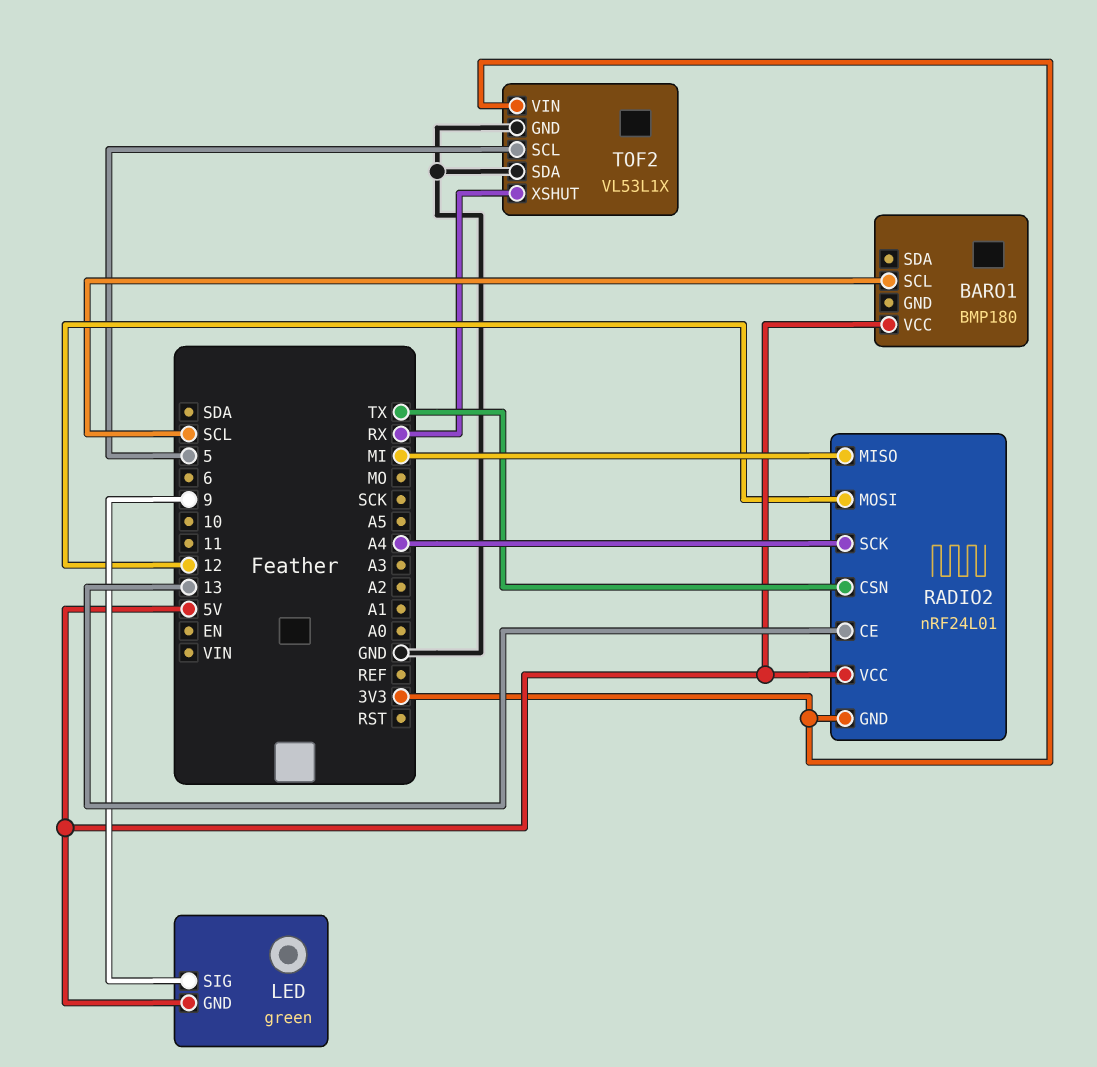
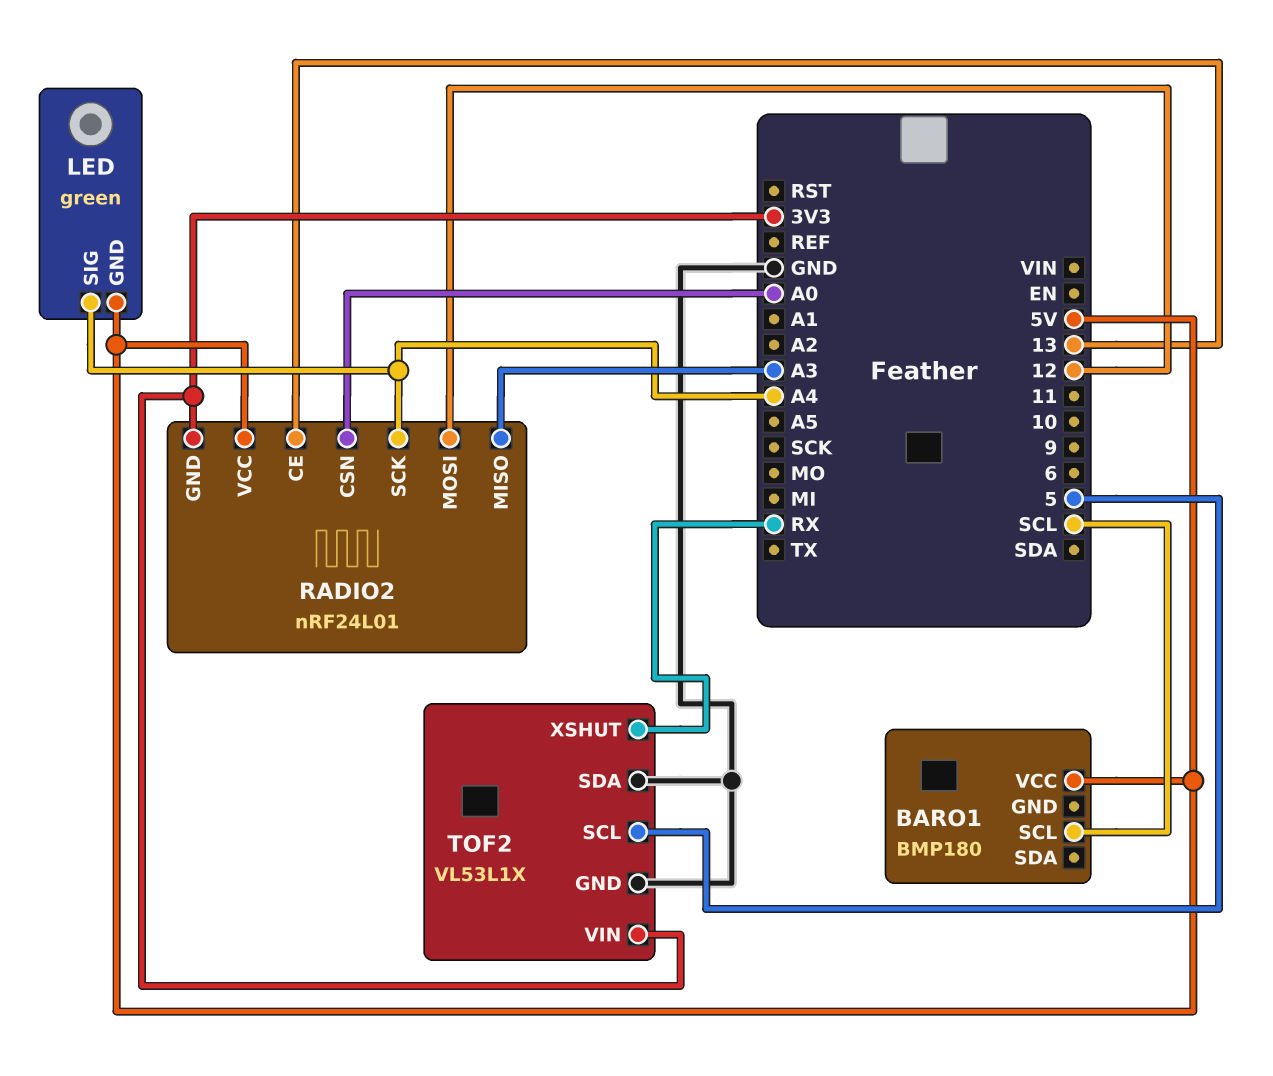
LED pin SIG: 9 -> A4
RADIO2 pin CSN: TX -> A0
RADIO2 pin MISO: MI -> A3

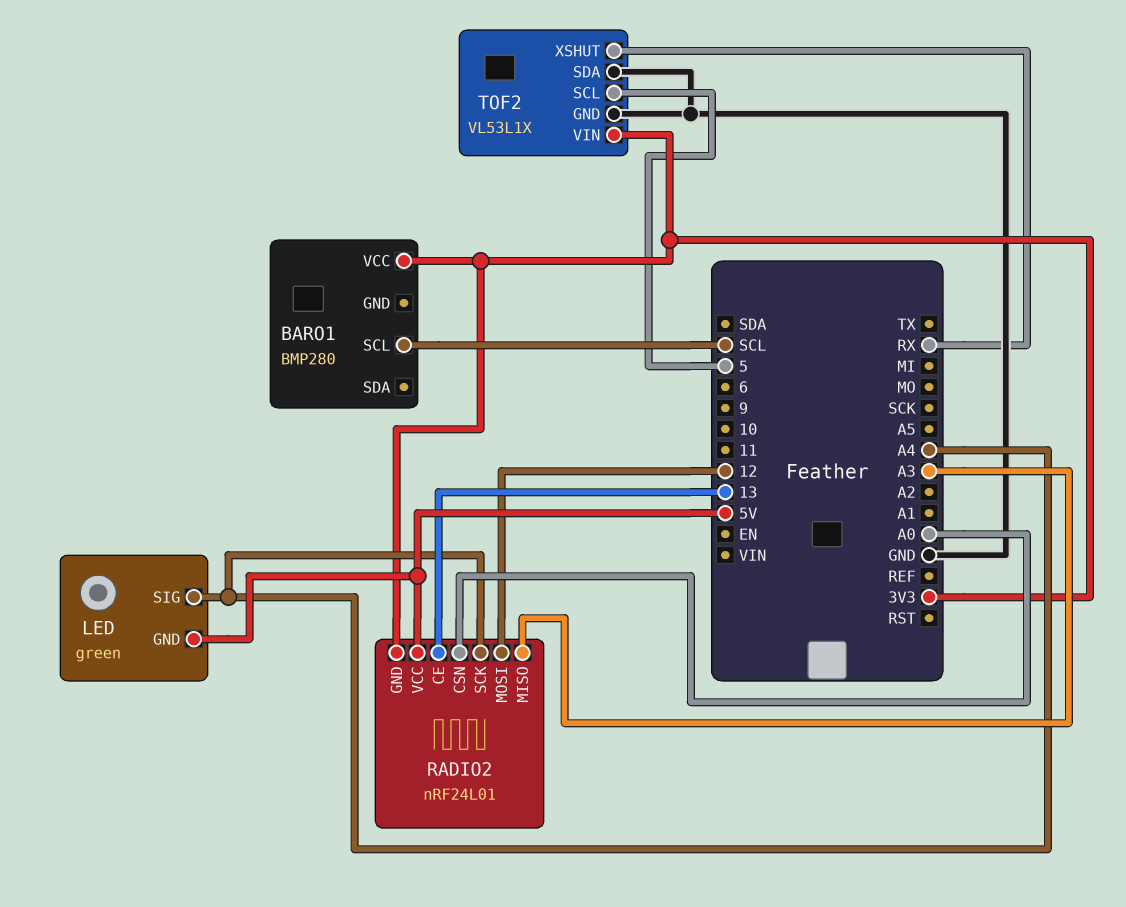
BARO1: BMP180 -> BMP280
BARO1 pin VCC: 5V -> 3V3

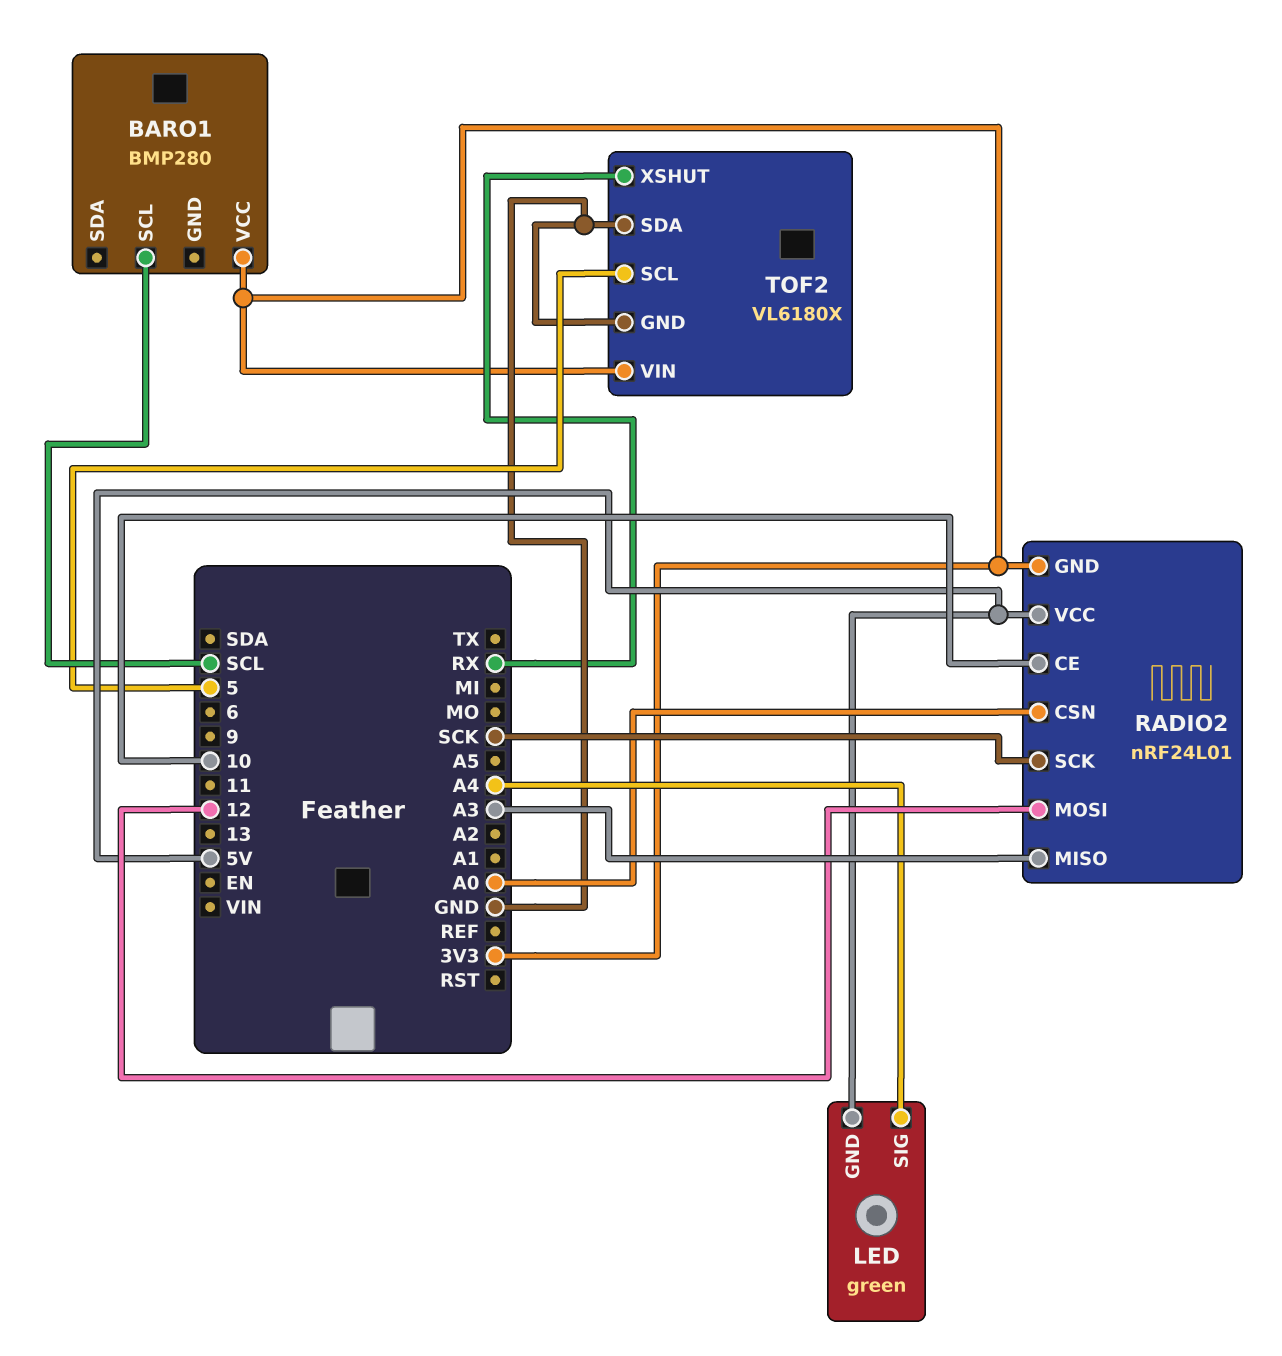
RADIO2 pin CE: 13 -> 10
RADIO2 pin SCK: A4 -> SCK
TOF2: VL53L1X -> VL6180X

